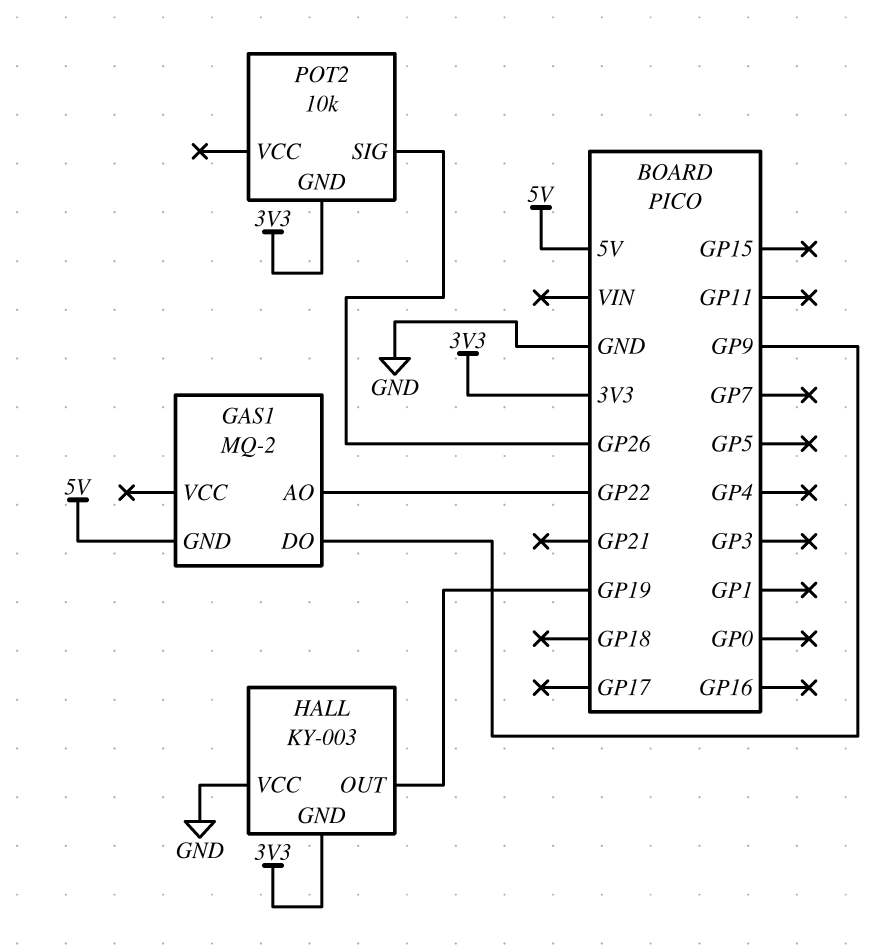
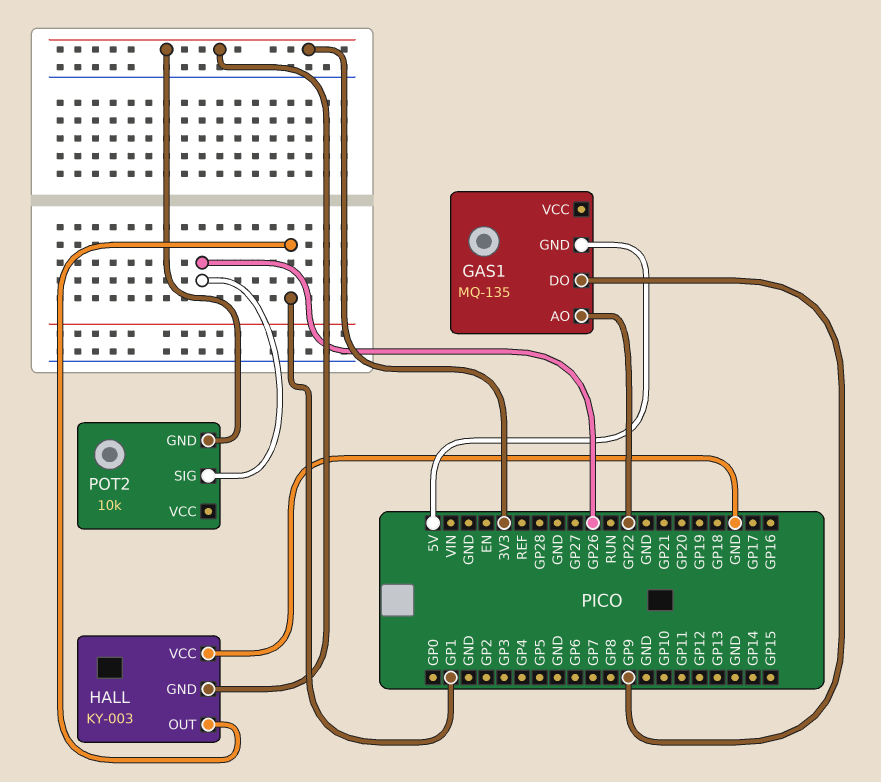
GAS1: MQ-2 -> MQ-135
HALL pin OUT: GP19 -> GP1

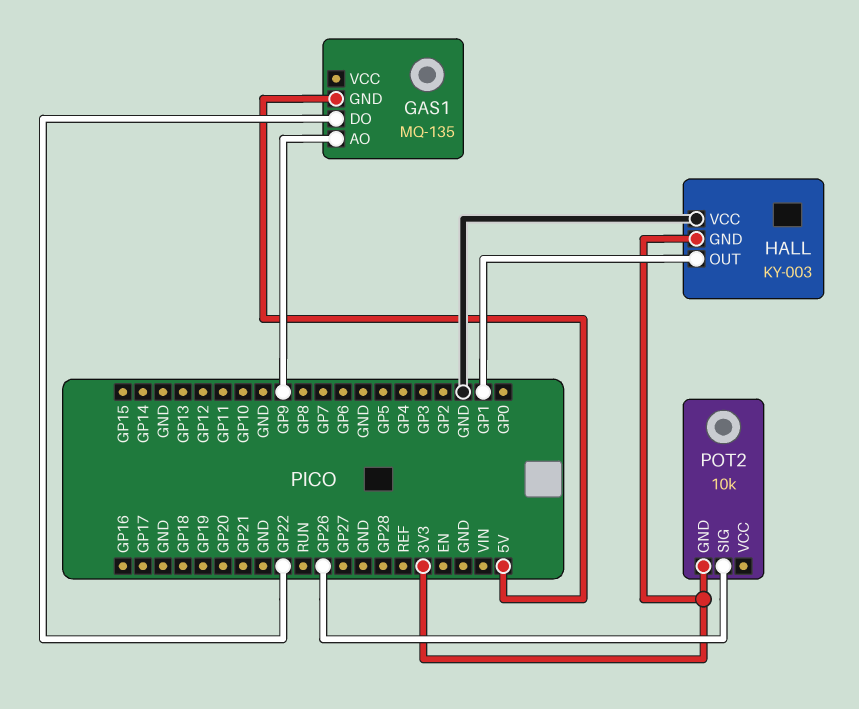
GAS1 pin AO: GP22 -> GP9
GAS1 pin DO: GP9 -> GP22

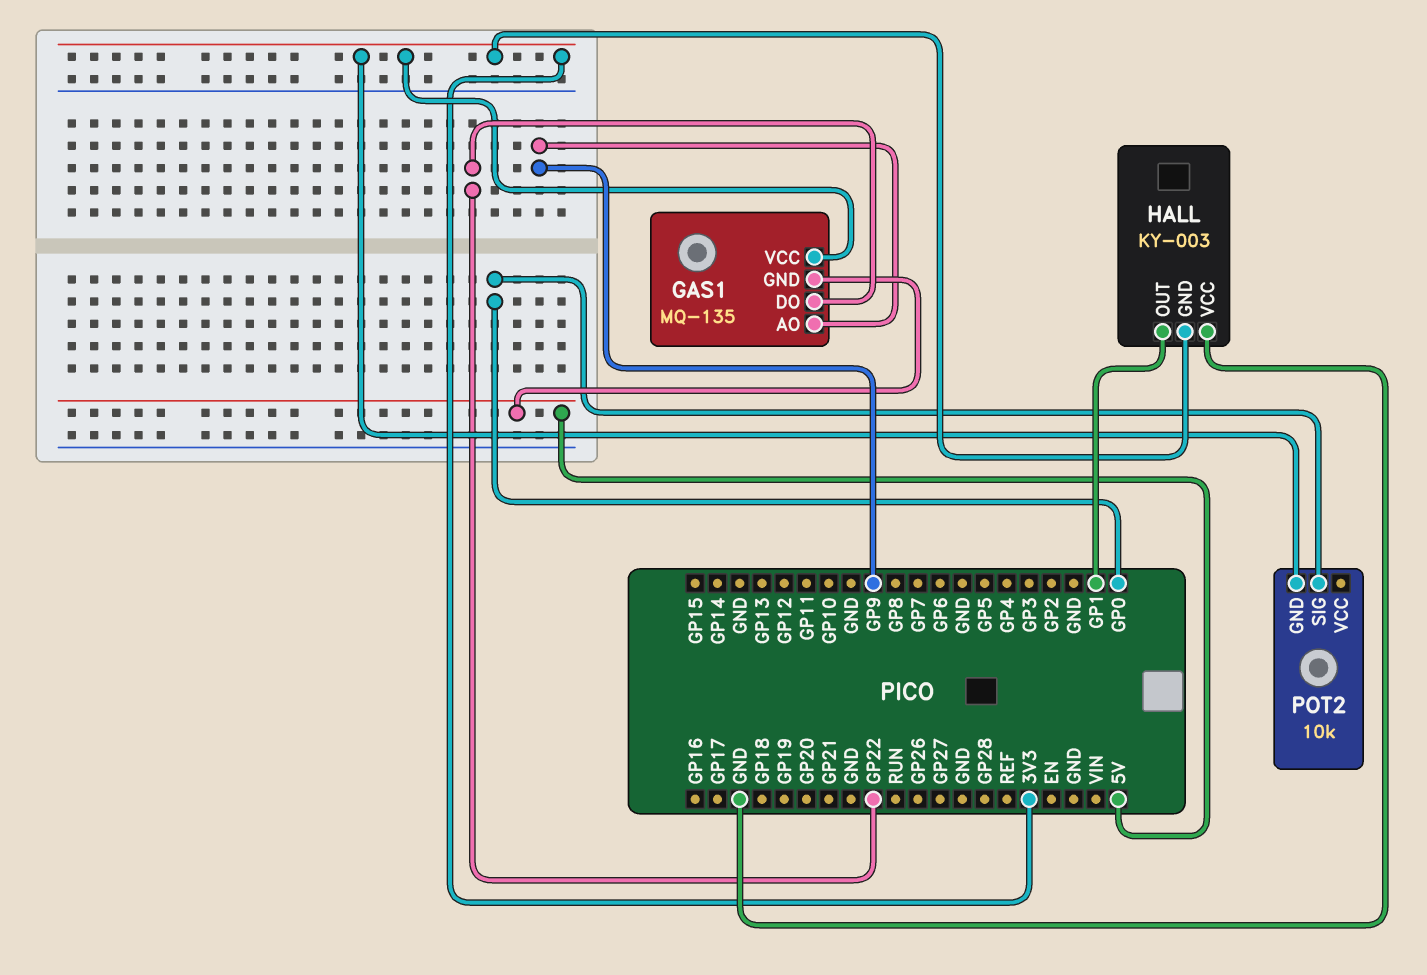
GAS1 pin VCC: none -> 3V3
POT2 pin SIG: GP26 -> GP0

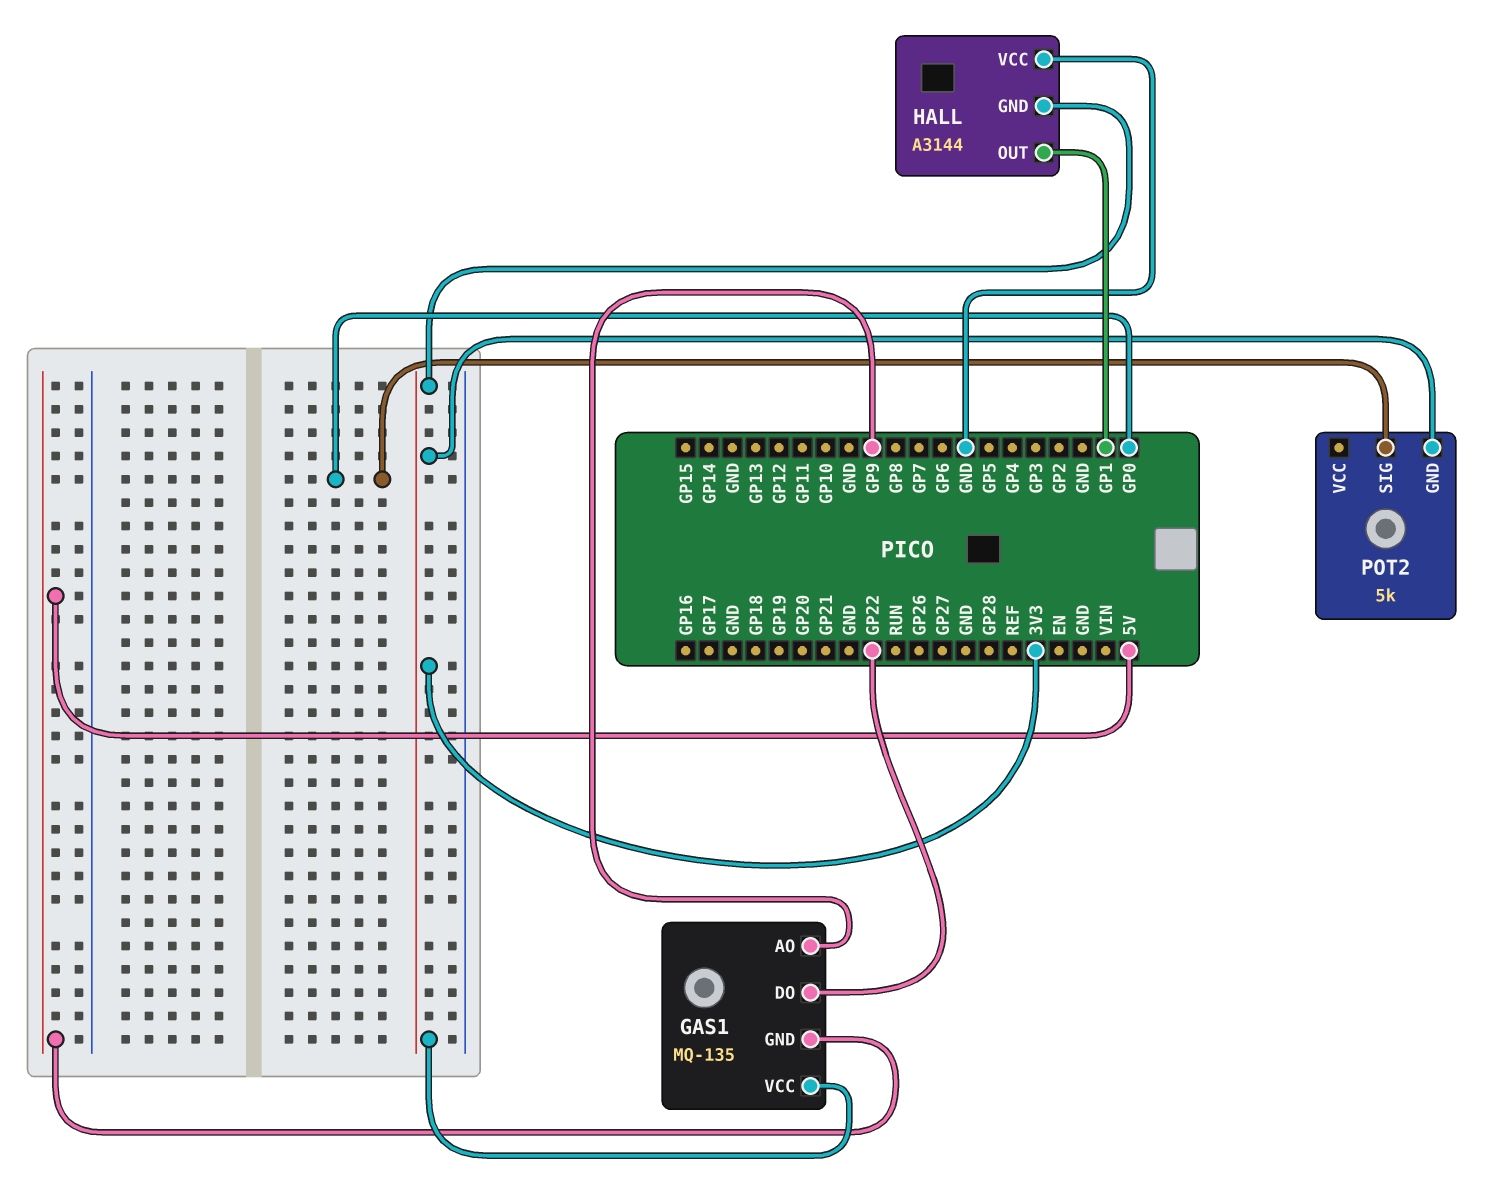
HALL: KY-003 -> A3144
POT2: 10k -> 5k

